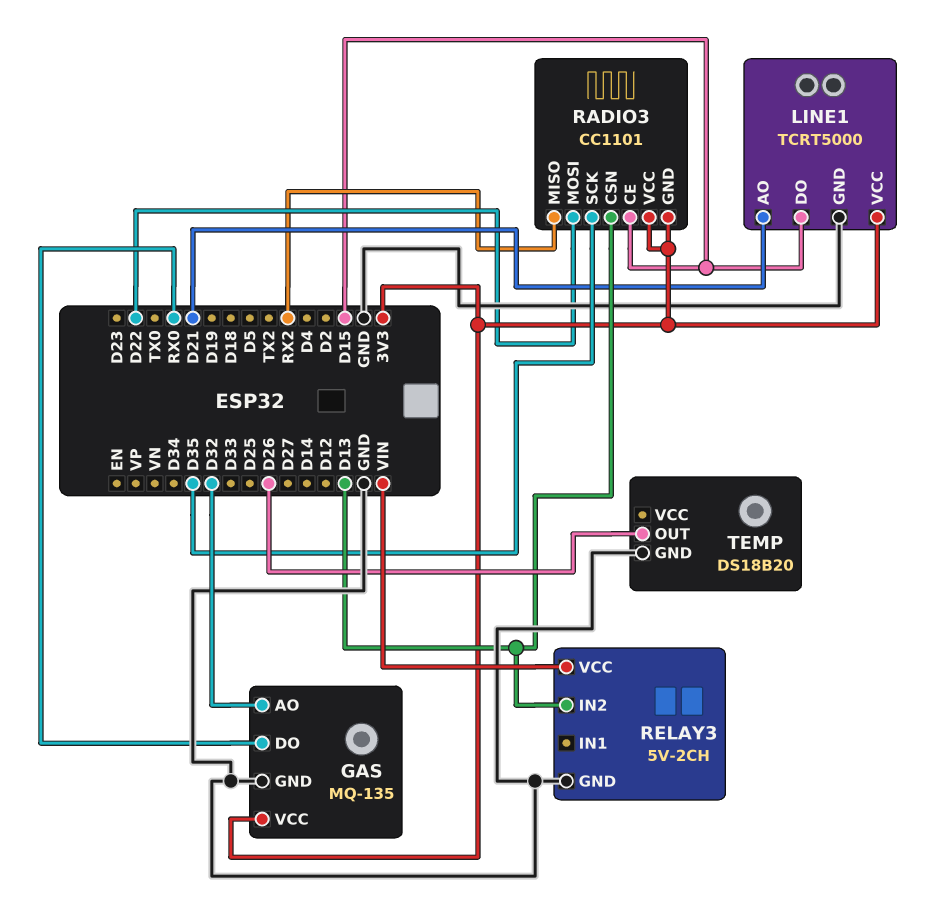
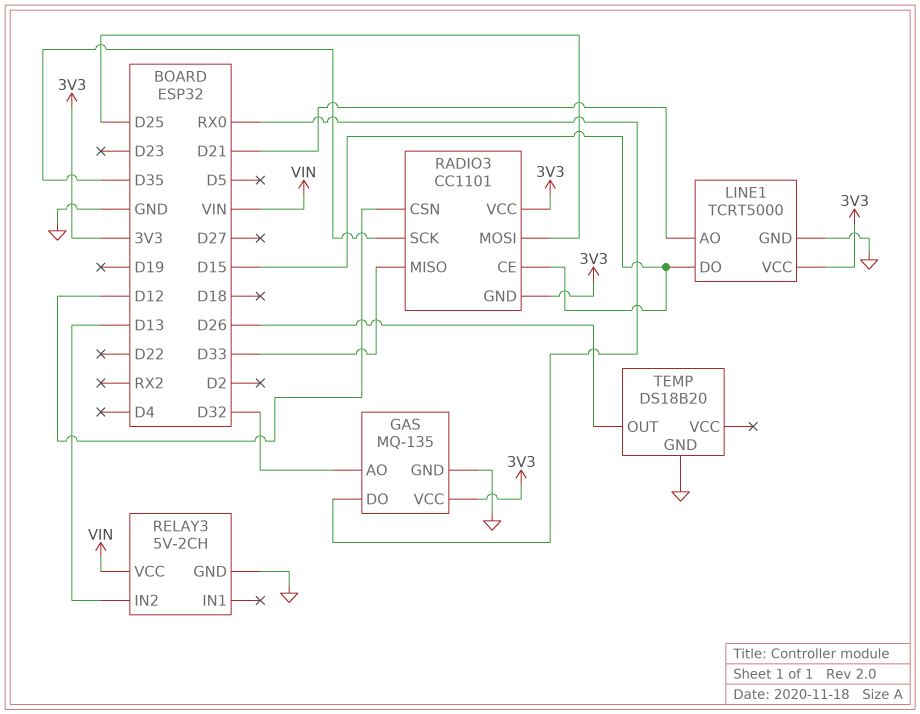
RADIO3 pin CSN: D13 -> D12
RADIO3 pin MISO: RX2 -> D33
RADIO3 pin MOSI: D22 -> D25

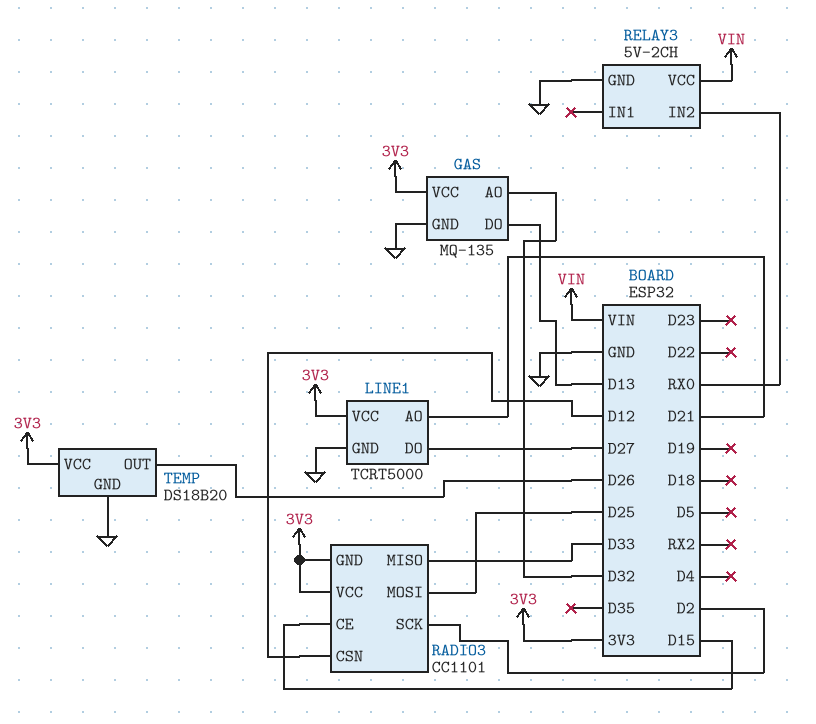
GAS pin DO: RX0 -> D13
LINE1 pin DO: D15 -> D27
RADIO3 pin SCK: D35 -> D2
RELAY3 pin IN2: D13 -> RX0
TEMP pin VCC: none -> 3V3

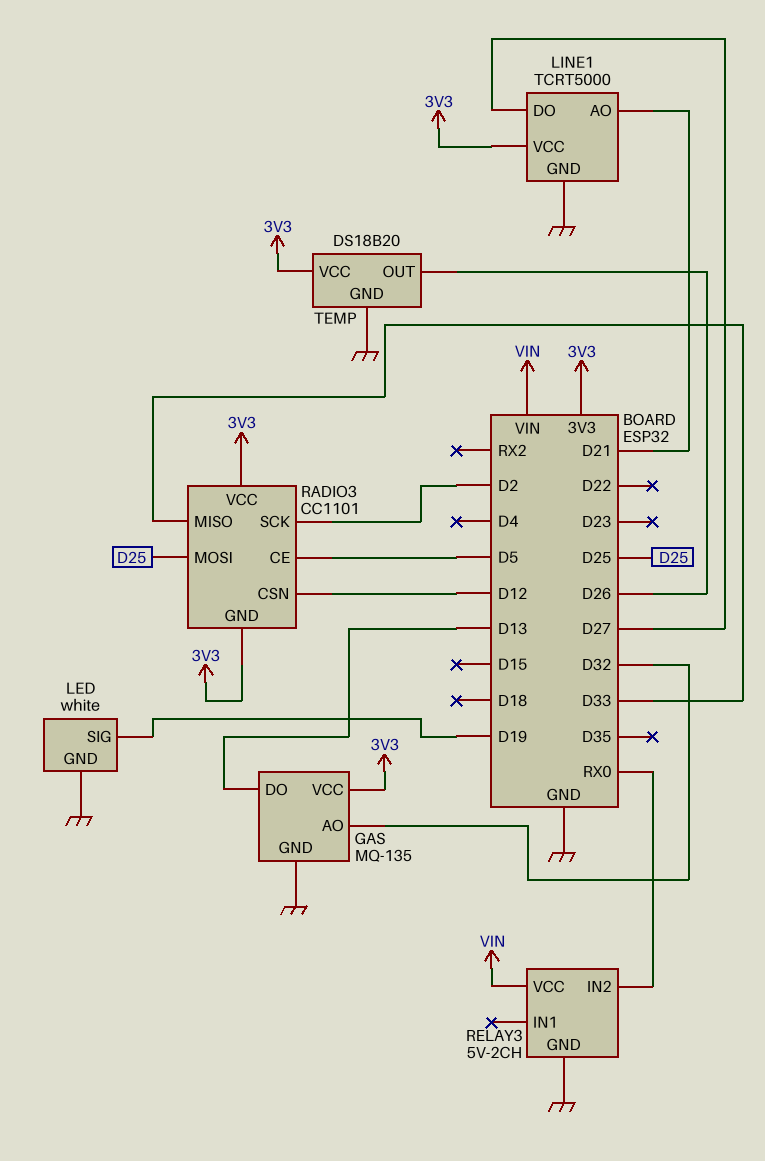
LED: none -> white
LED pin GND: none -> GND
LED pin SIG: none -> D19
RADIO3 pin CE: D15 -> D5

